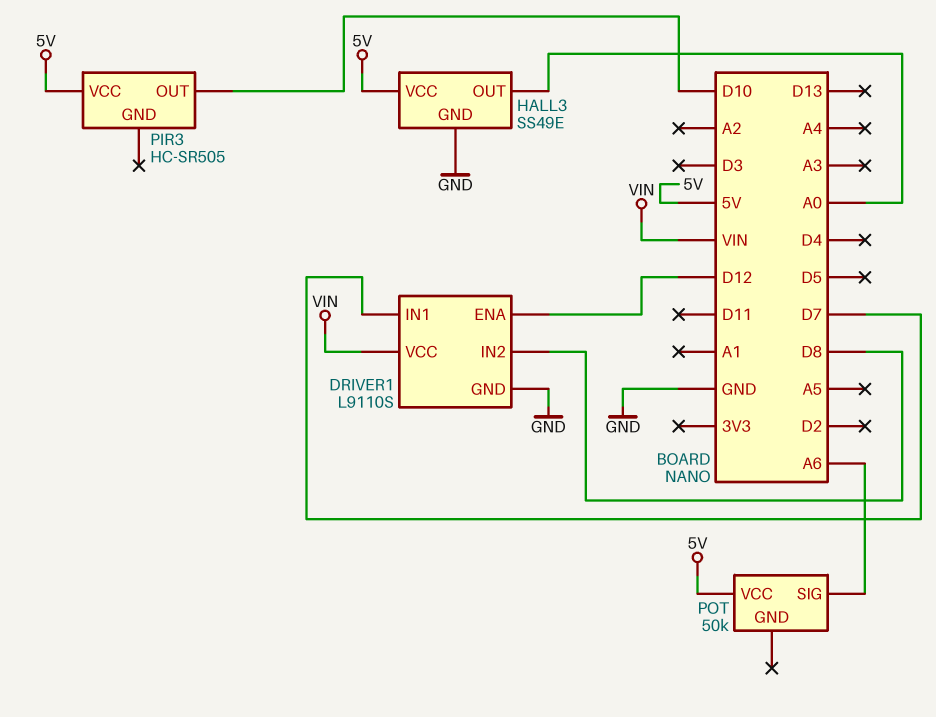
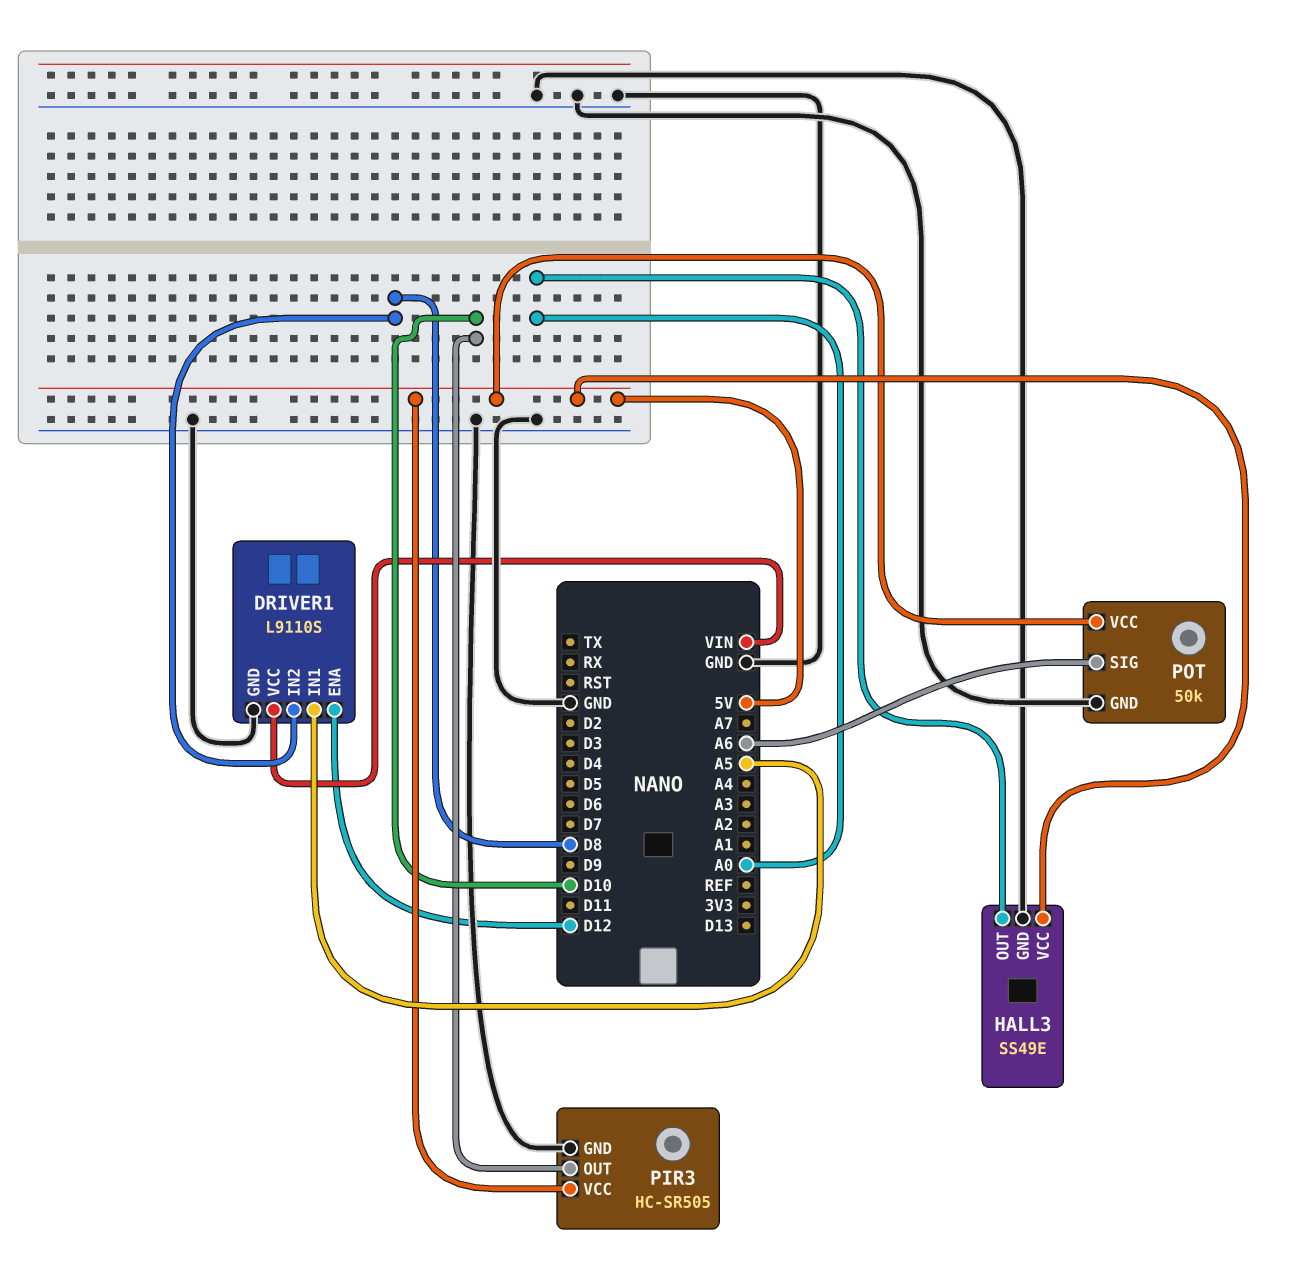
DRIVER1 pin IN1: D7 -> A5
PIR3 pin GND: none -> GND
POT pin GND: none -> GND

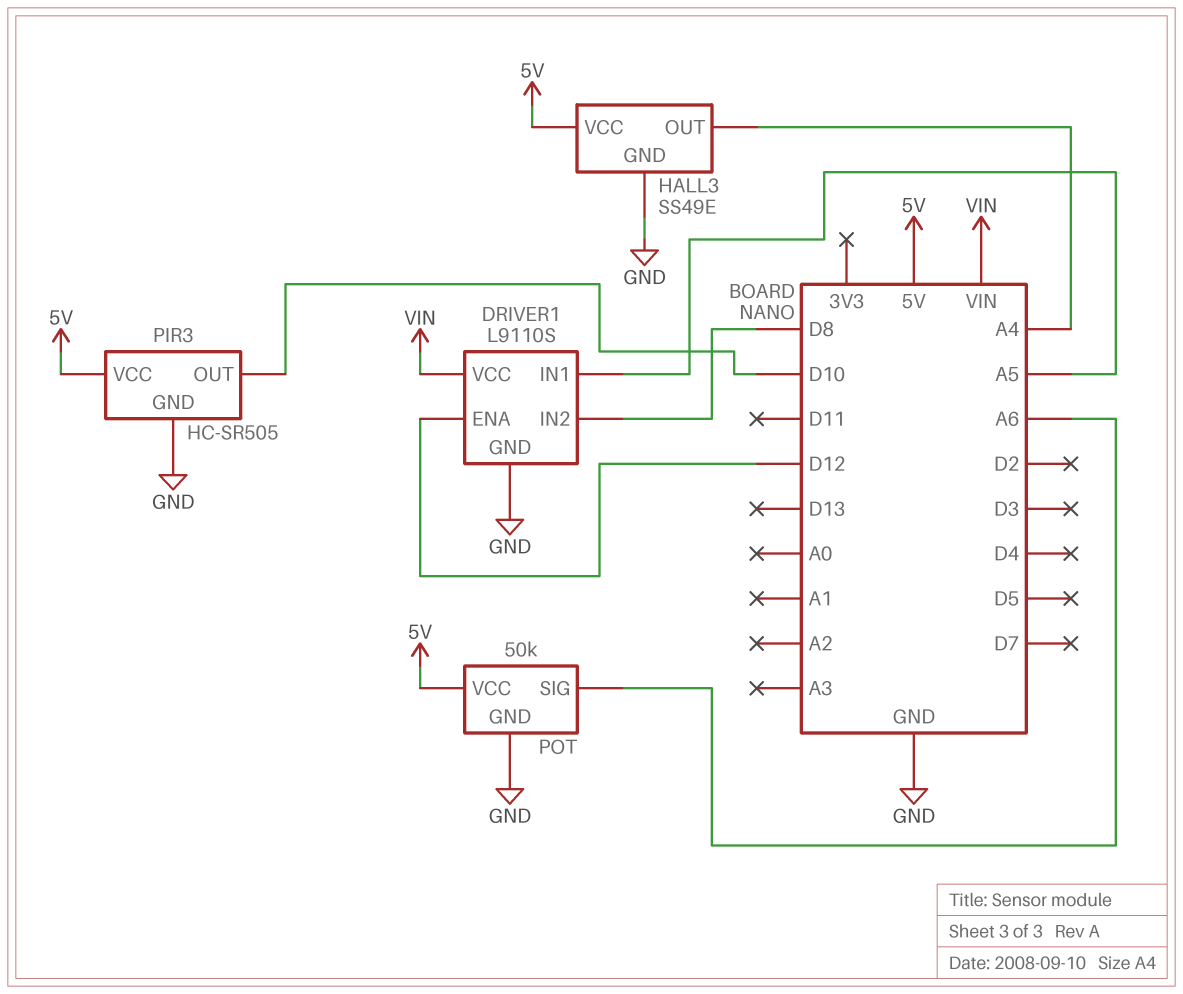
HALL3 pin OUT: A0 -> A4

